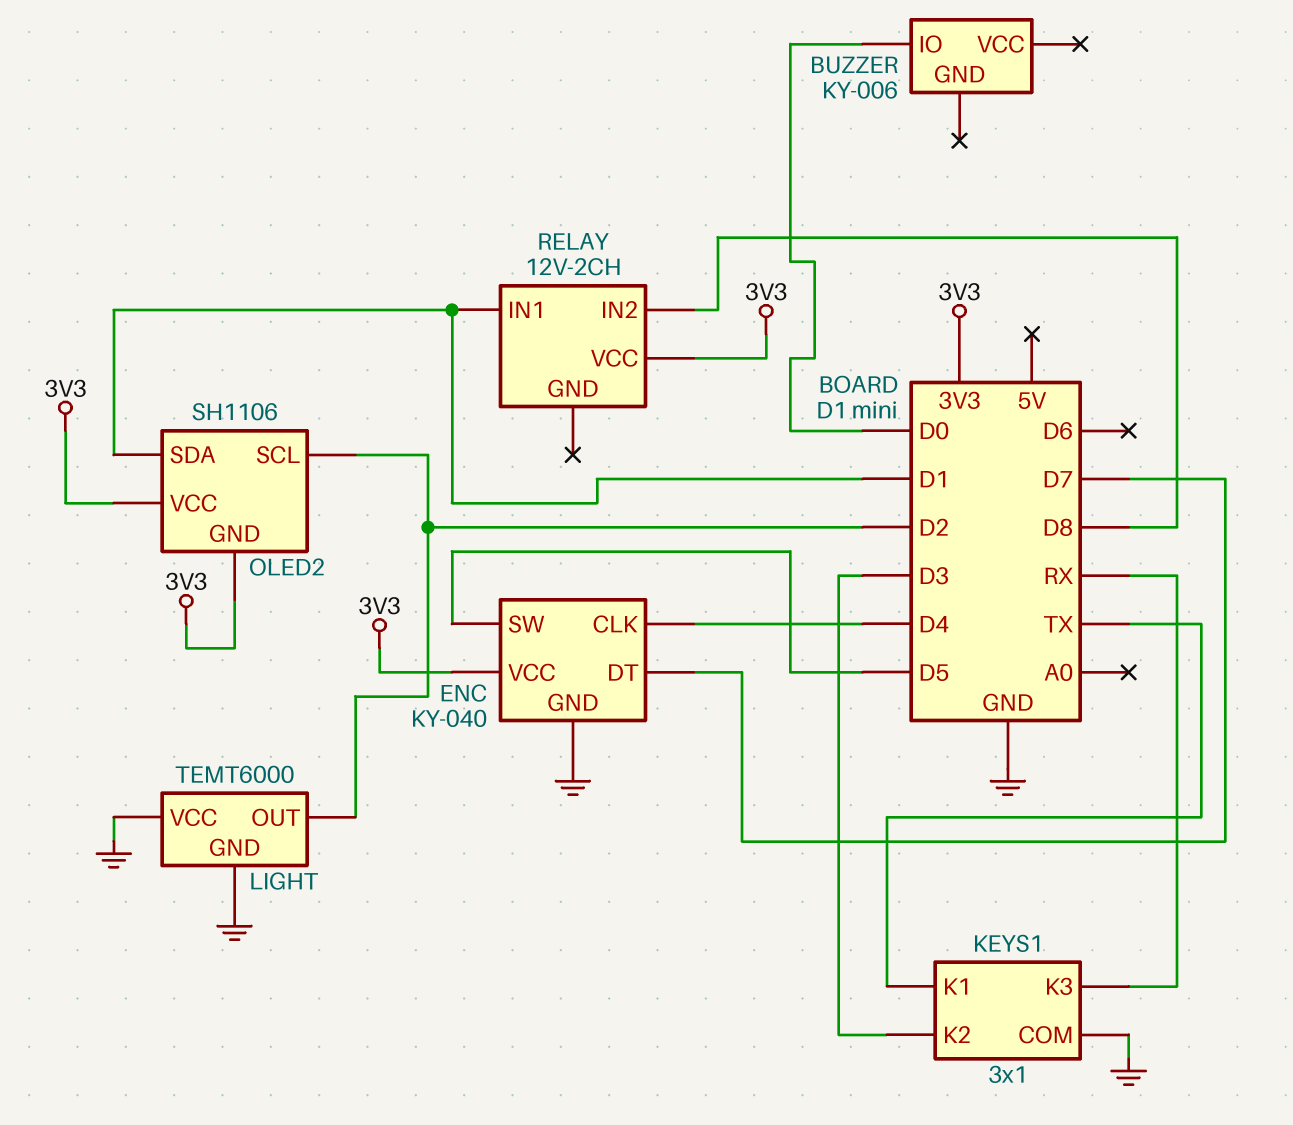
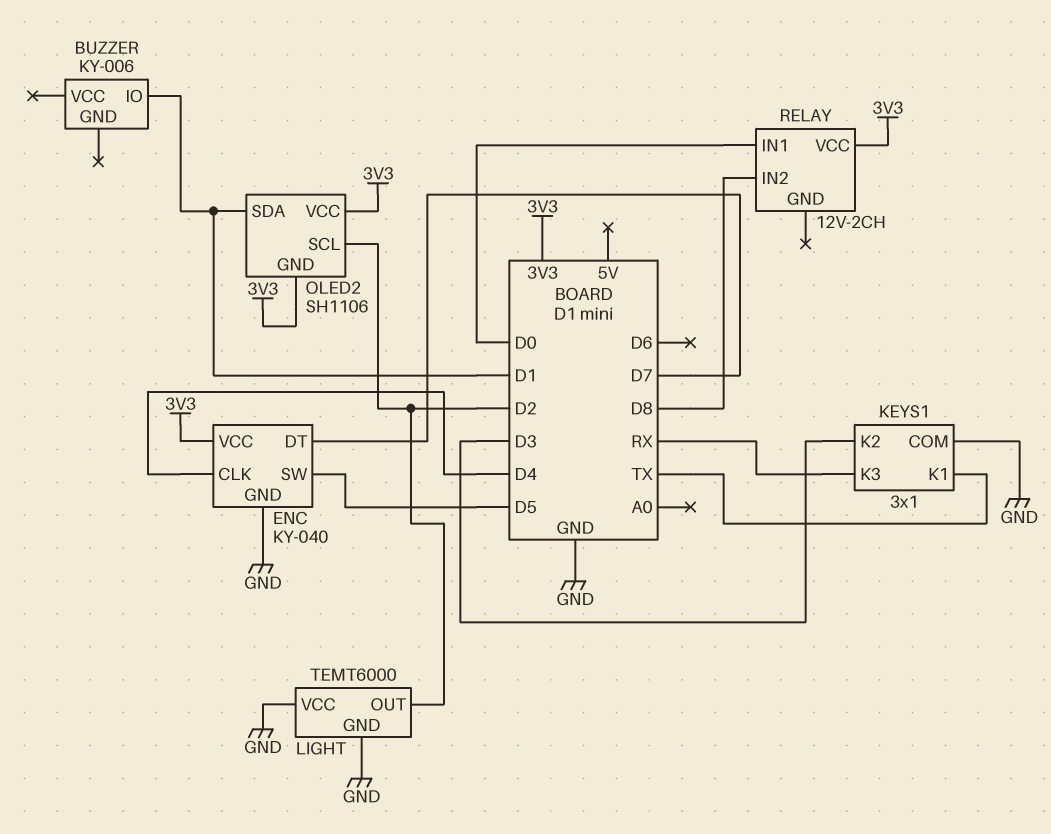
BUZZER pin IO: D0 -> D1
RELAY pin IN1: D1 -> D0

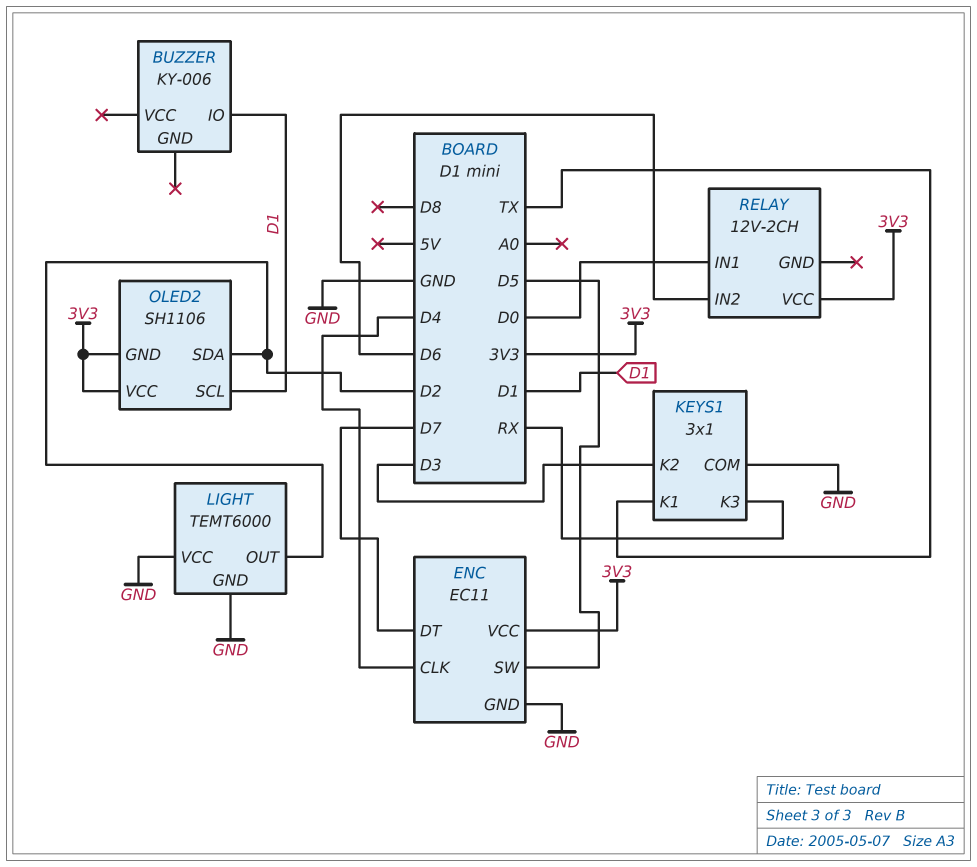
ENC: KY-040 -> EC11
OLED2 pin SCL: D2 -> D1
OLED2 pin SDA: D1 -> D2
RELAY pin IN2: D8 -> D6

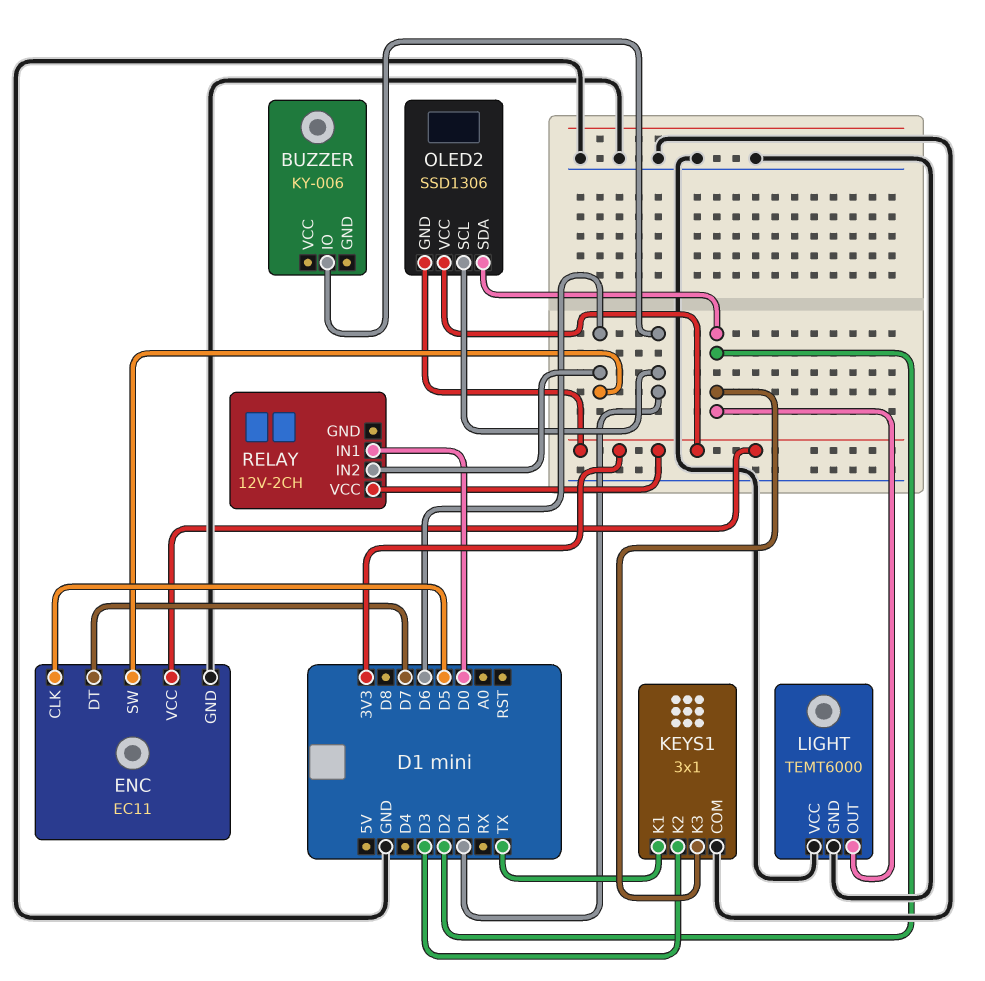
ENC pin CLK: D4 -> D5
ENC pin SW: D5 -> D6
KEYS1 pin K3: RX -> D2
OLED2: SH1106 -> SSD1306

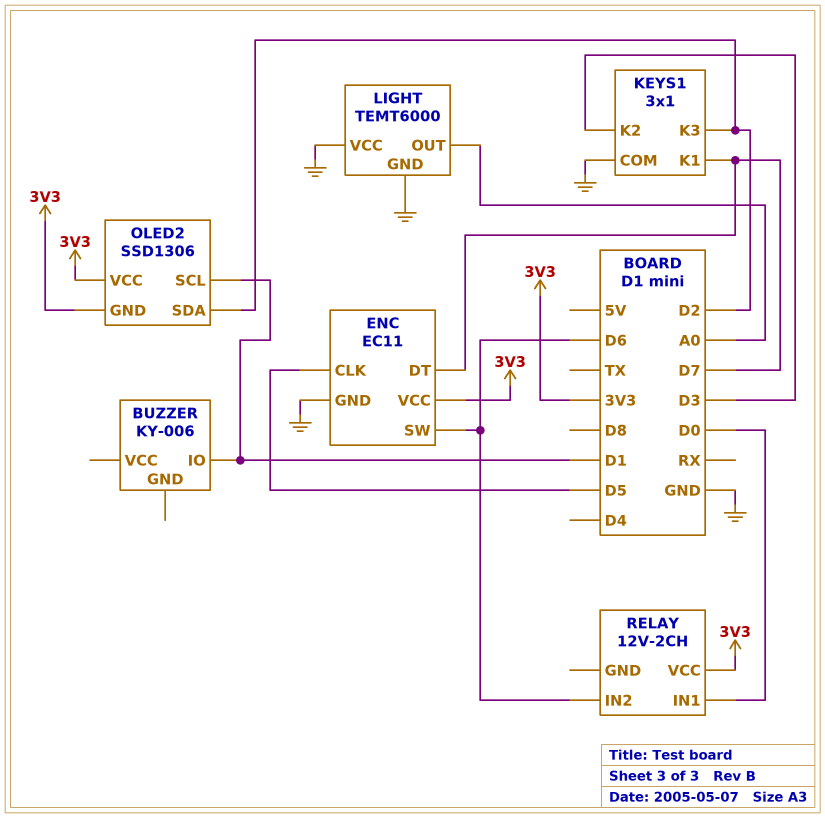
KEYS1 pin K1: TX -> D7
LIGHT pin OUT: D2 -> A0

